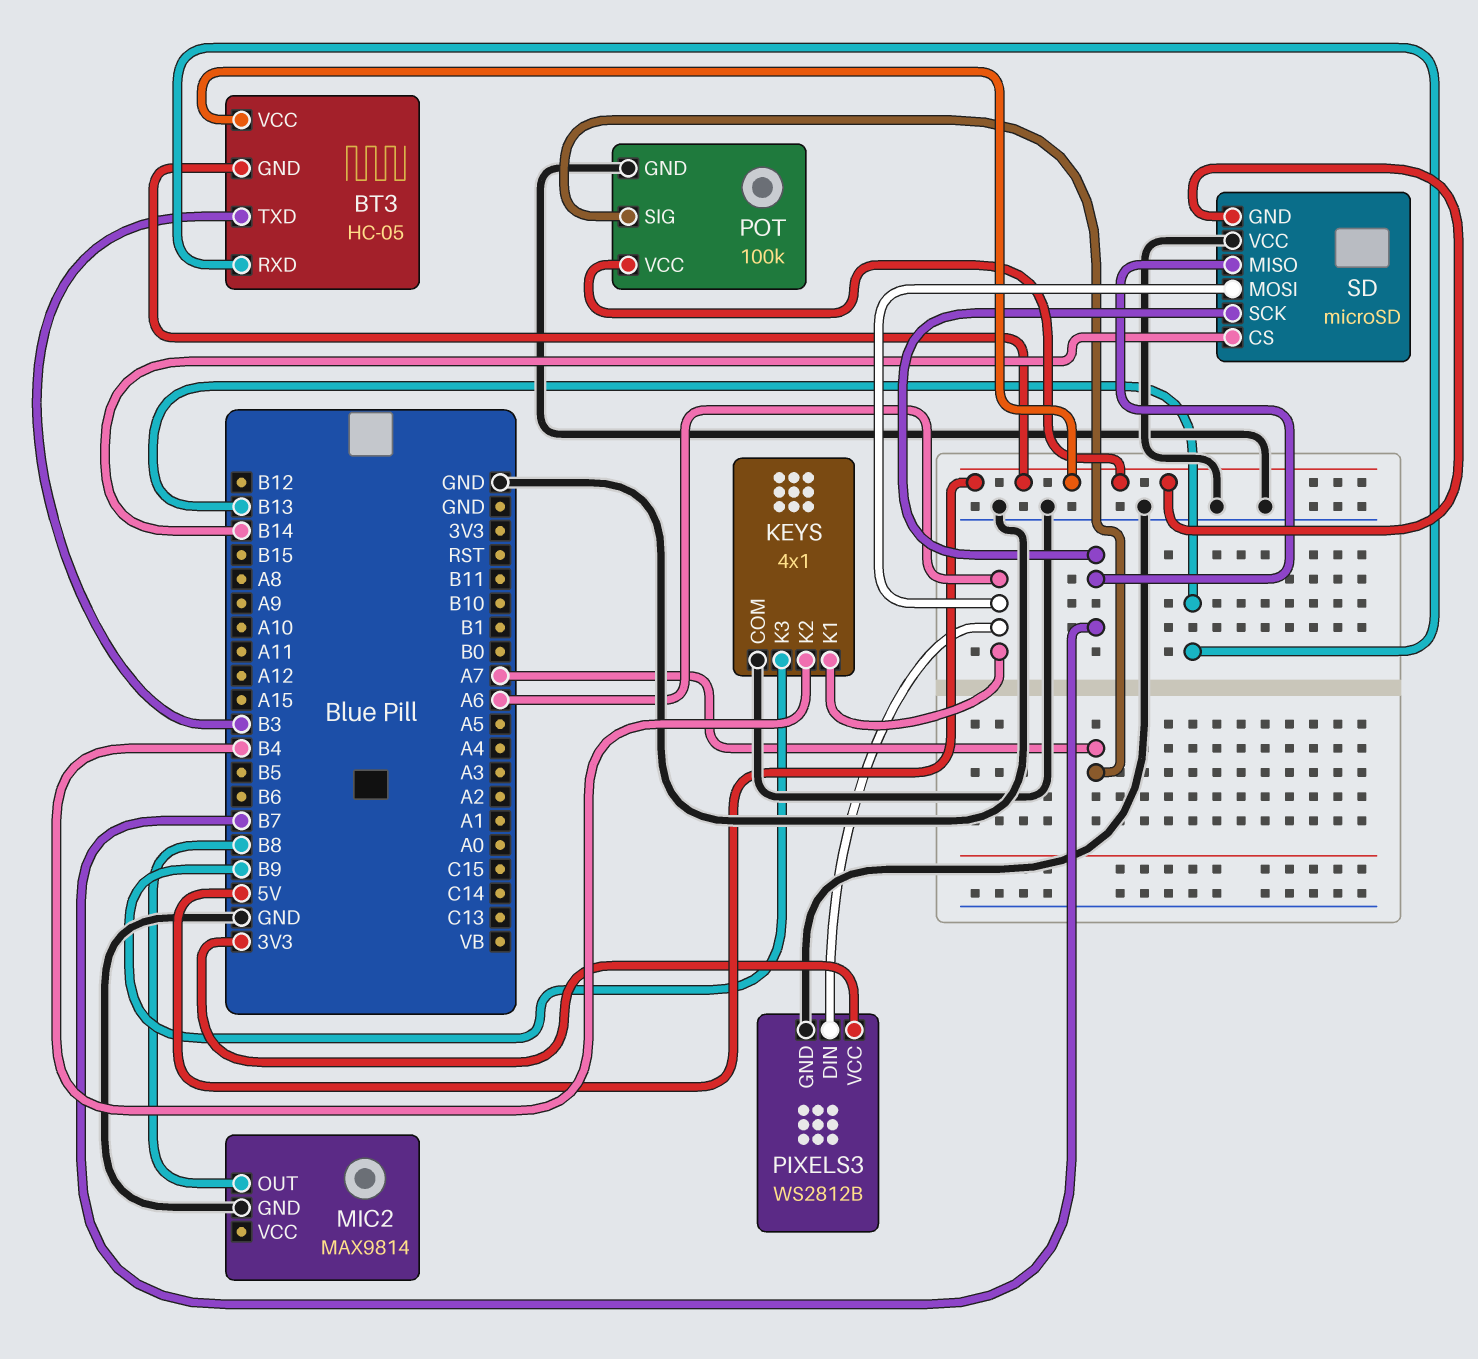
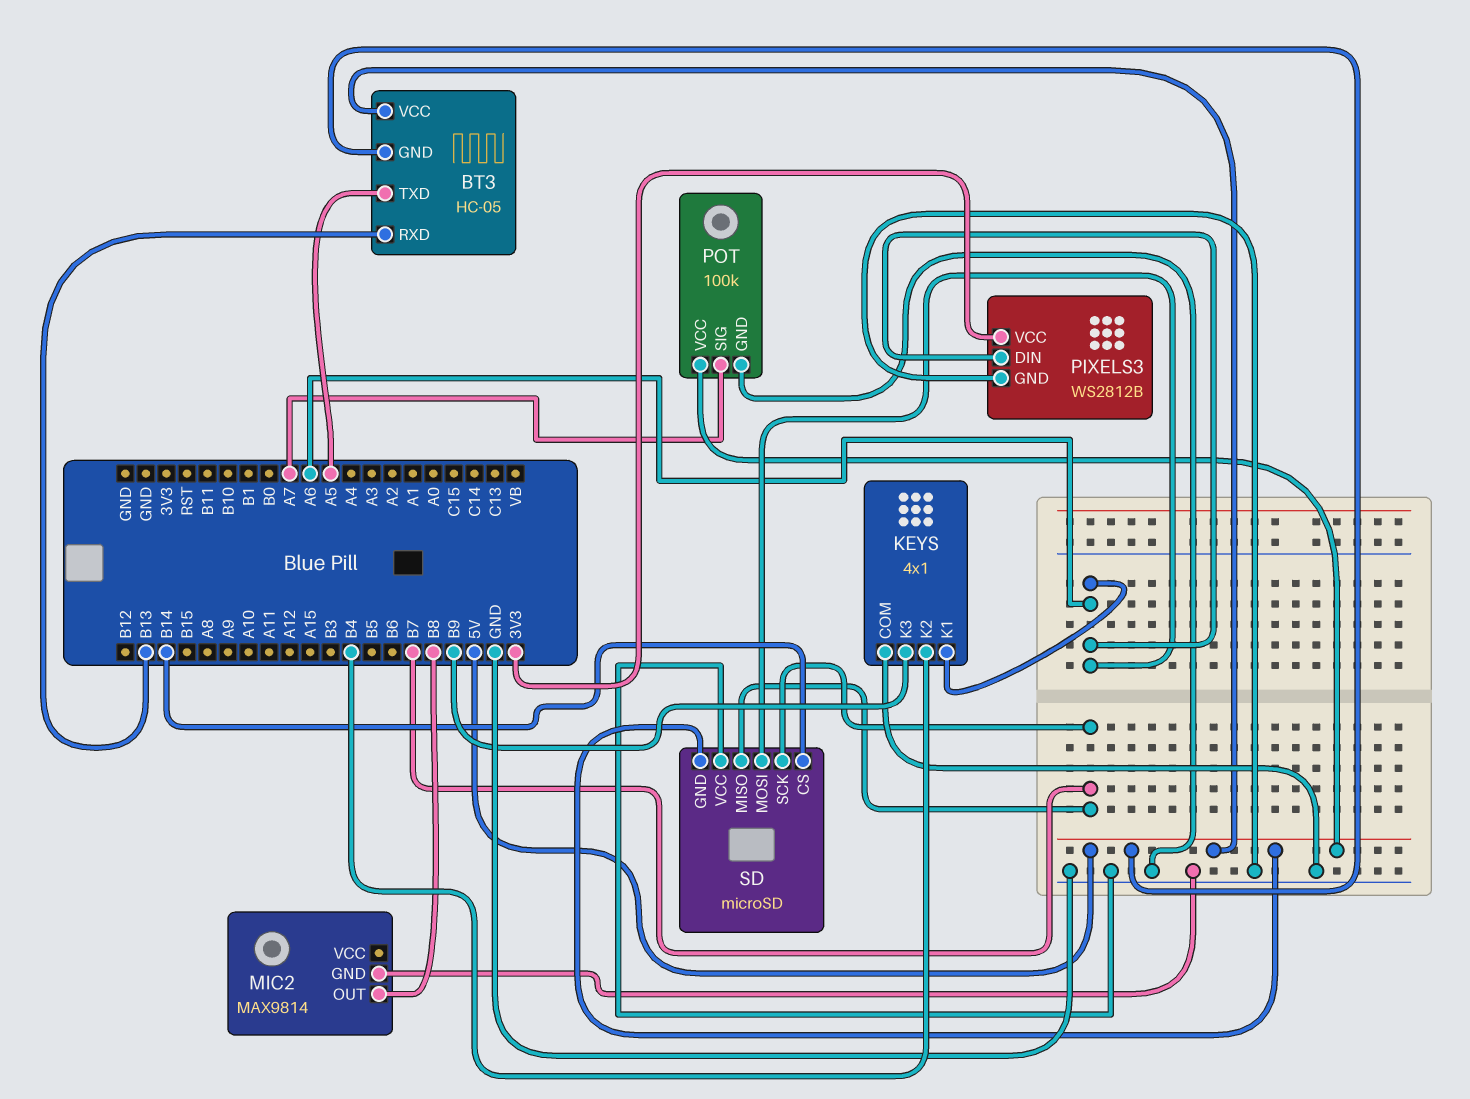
BT3 pin TXD: B3 -> A5

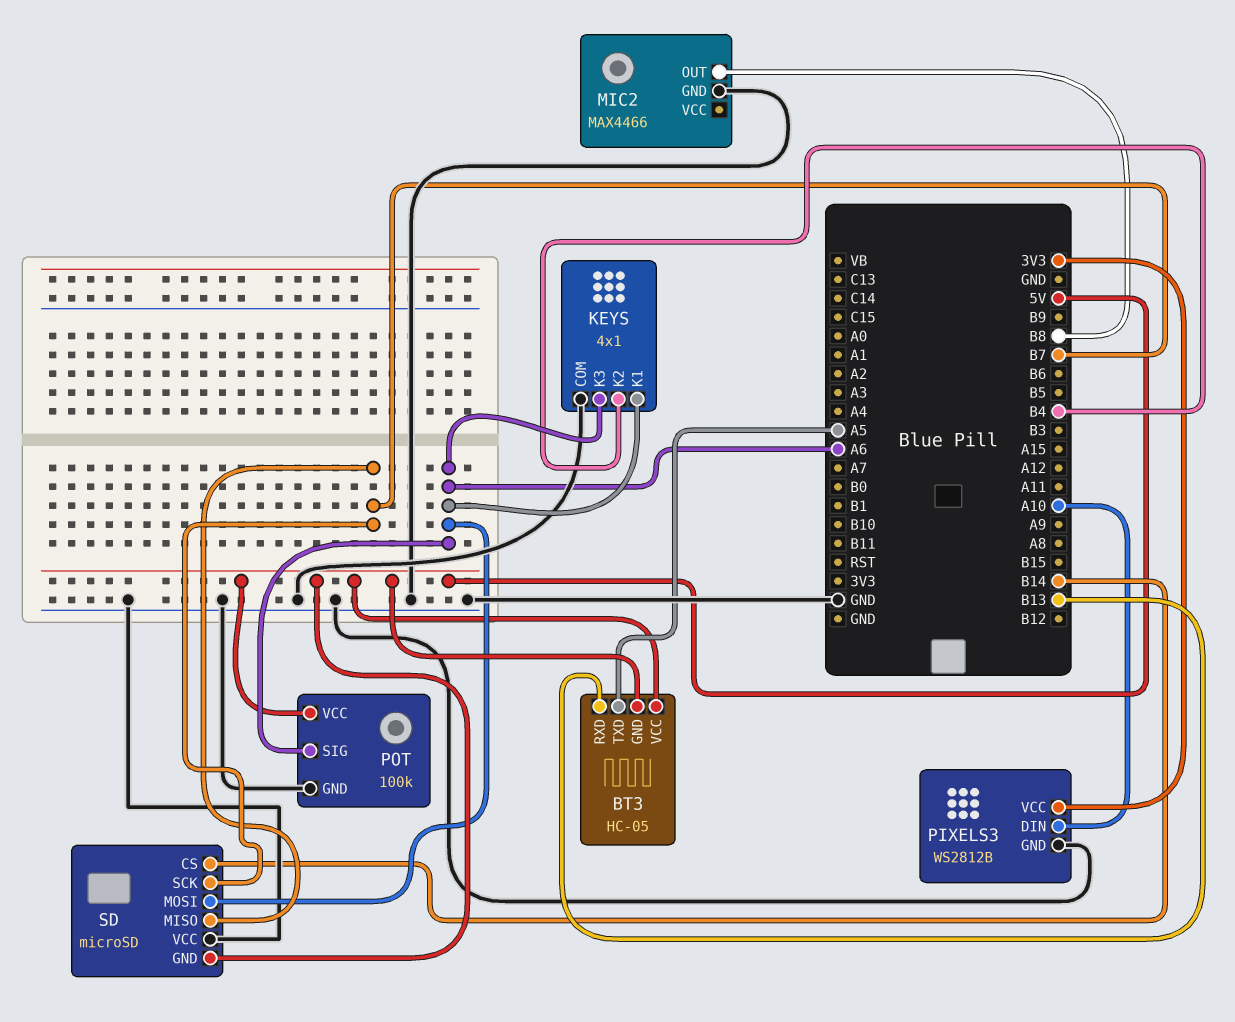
KEYS pin K3: B9 -> A6
MIC2: MAX9814 -> MAX4466
PIXELS3 pin DIN: A6 -> A10
POT pin SIG: A7 -> A6

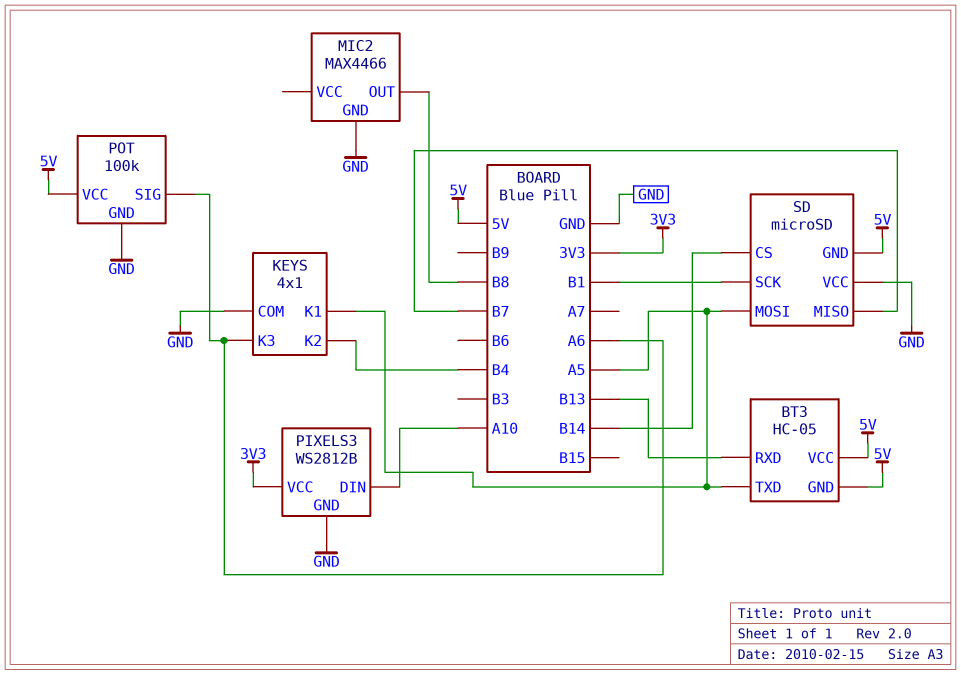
KEYS pin K1: A6 -> A5
SD pin MOSI: A6 -> A5
SD pin SCK: B7 -> B1

